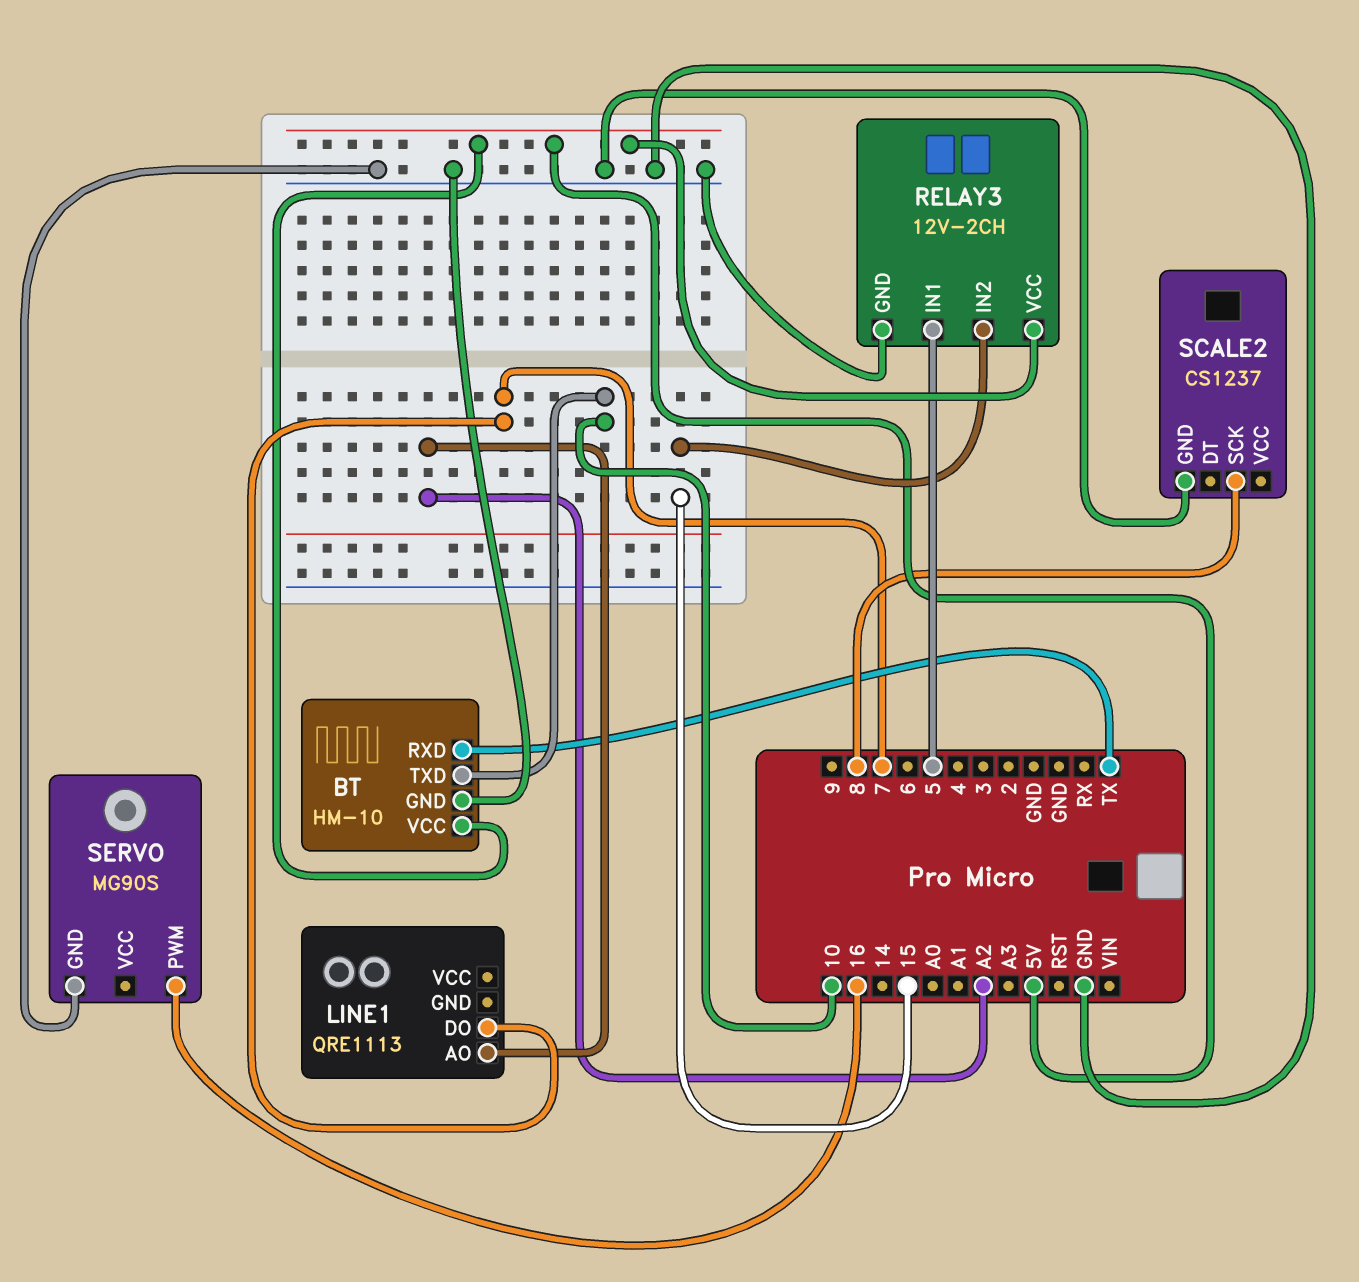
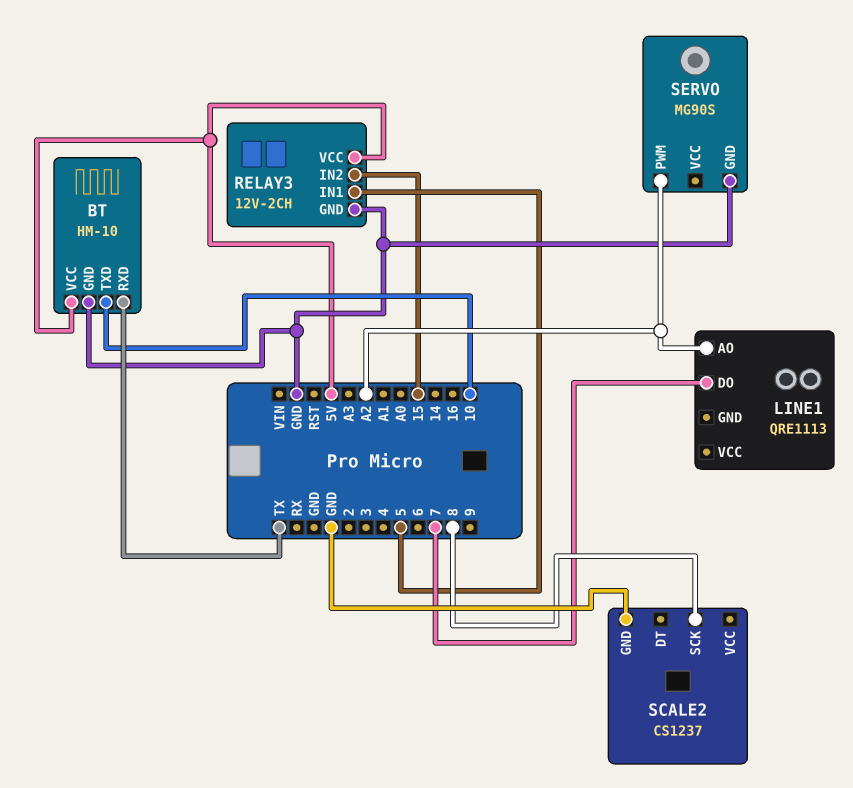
SERVO pin PWM: 16 -> A2

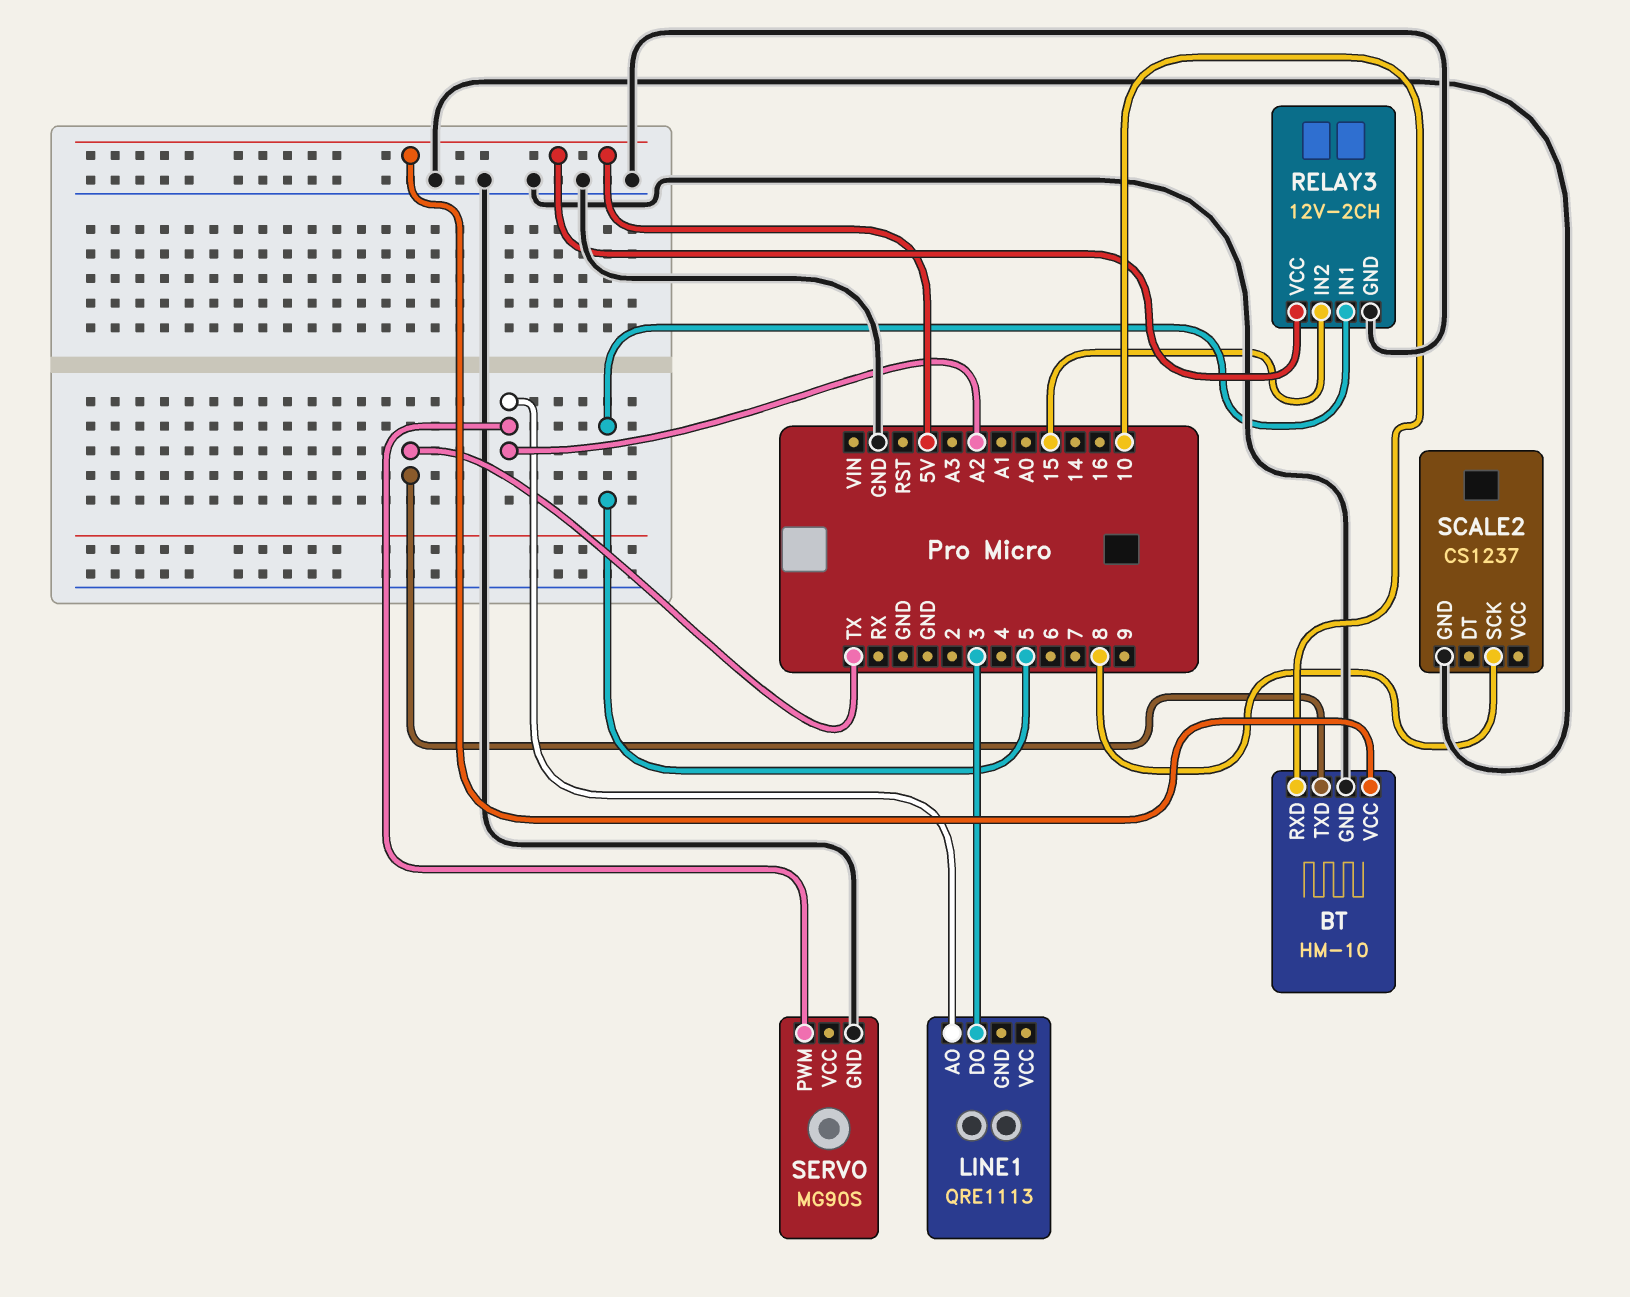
BT pin RXD: TX -> 10
BT pin TXD: 10 -> TX
LINE1 pin DO: 7 -> 3

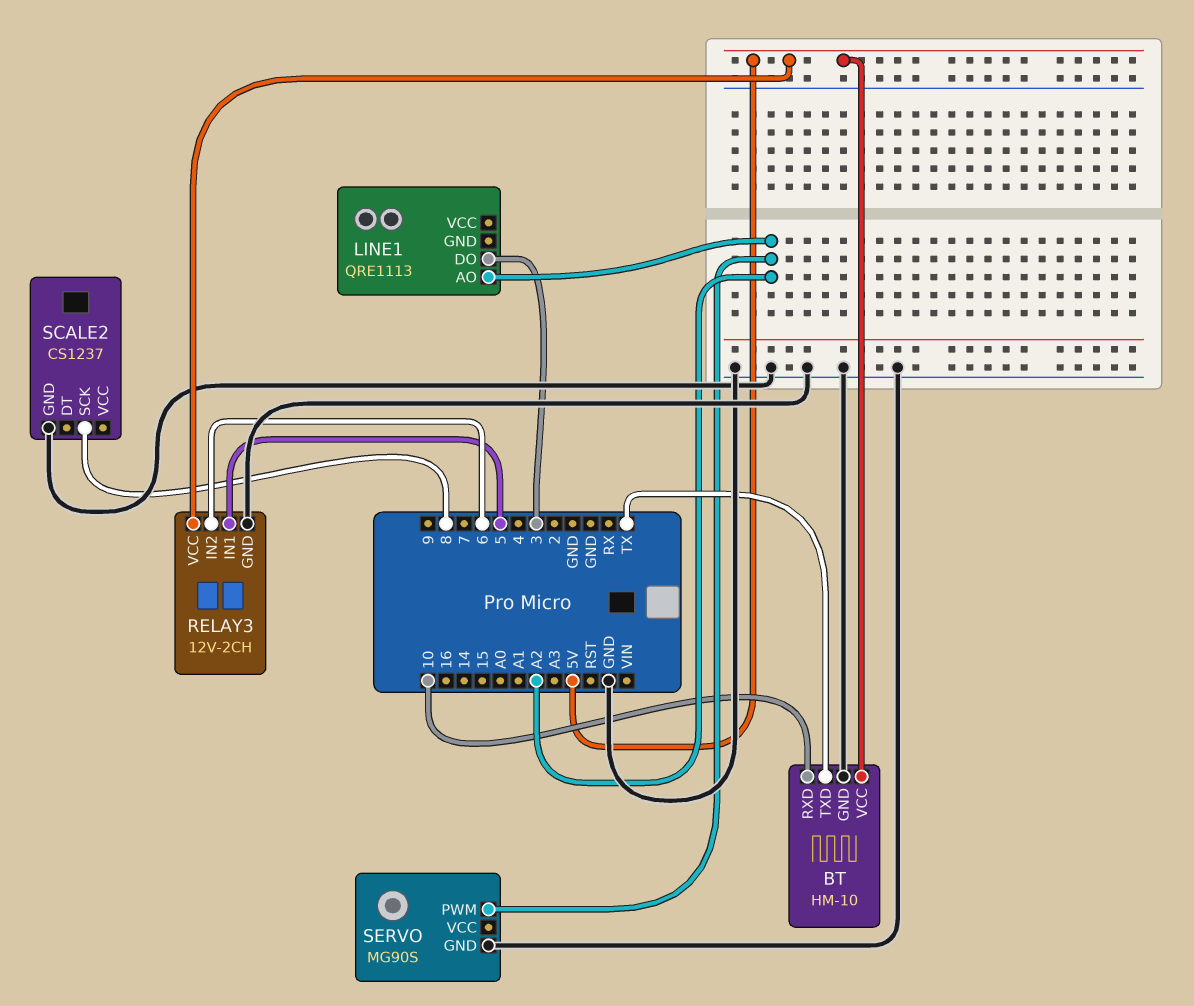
RELAY3 pin IN2: 15 -> 6

